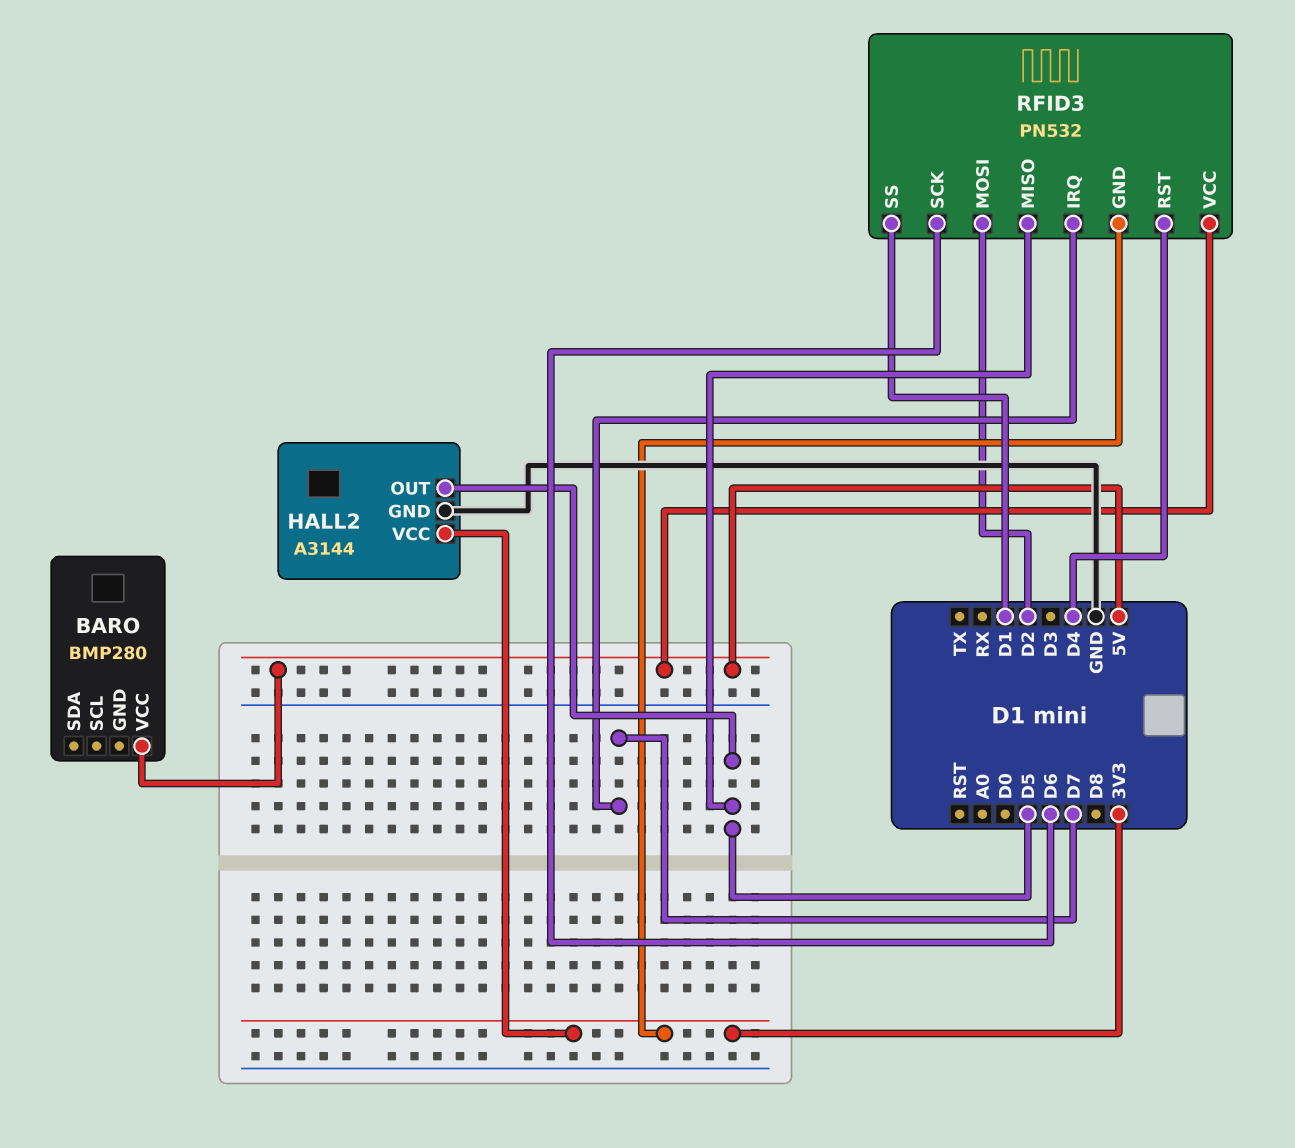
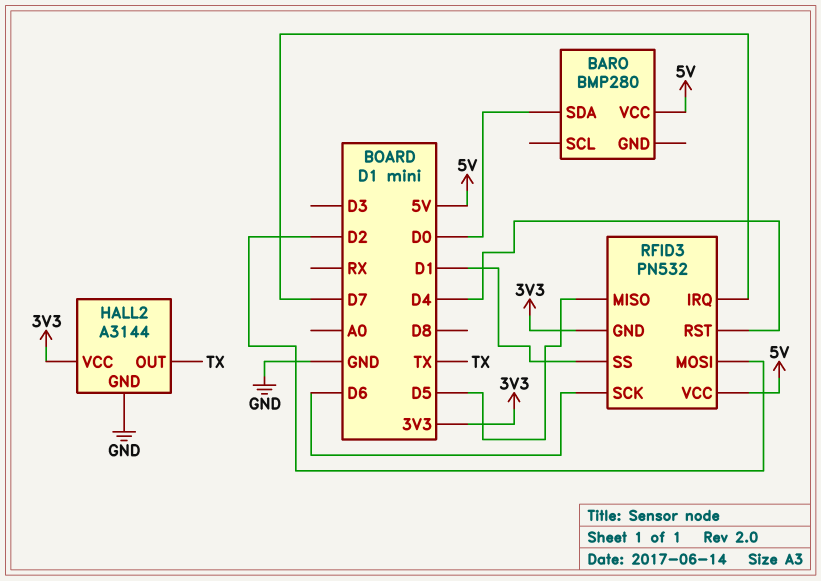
BARO pin SDA: none -> D0
HALL2 pin OUT: D5 -> TX

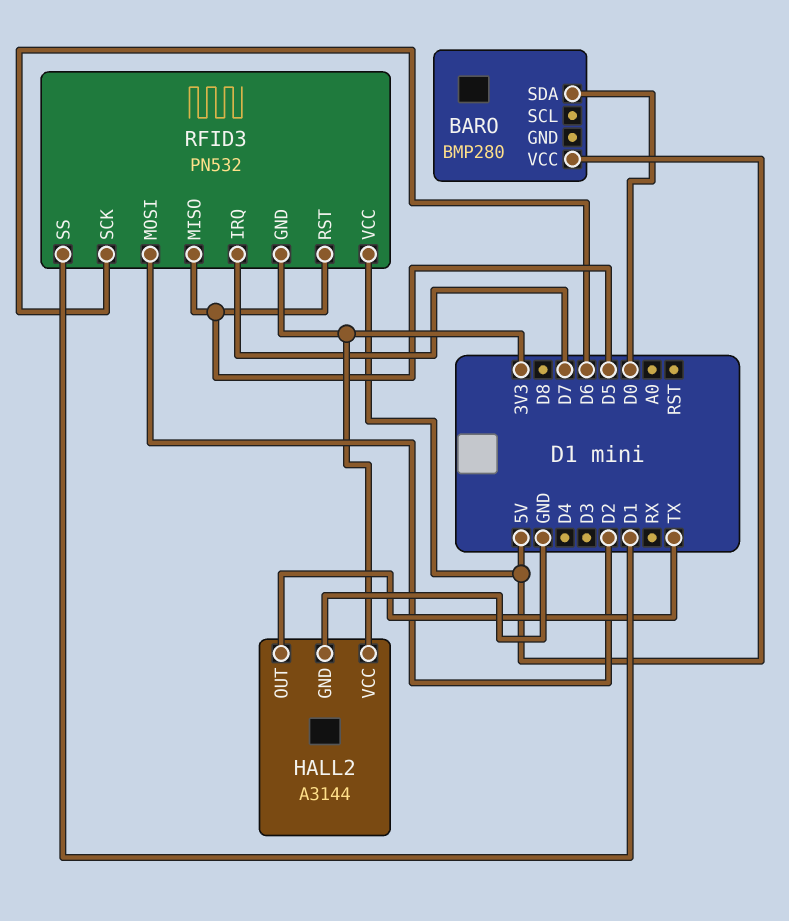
RFID3 pin RST: D4 -> D5

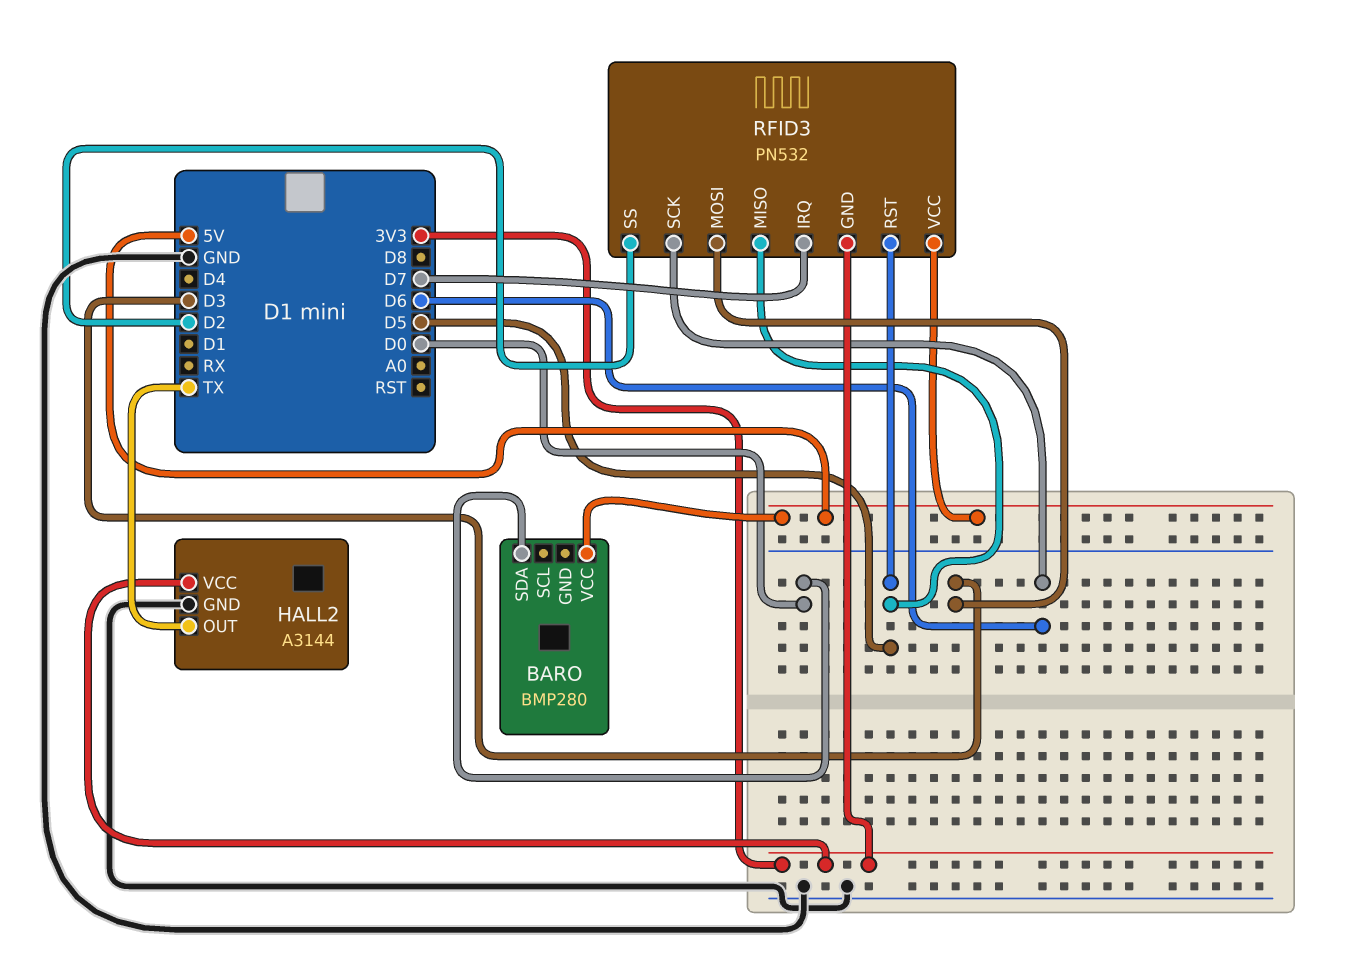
RFID3 pin MOSI: D2 -> D3
RFID3 pin SS: D1 -> D2

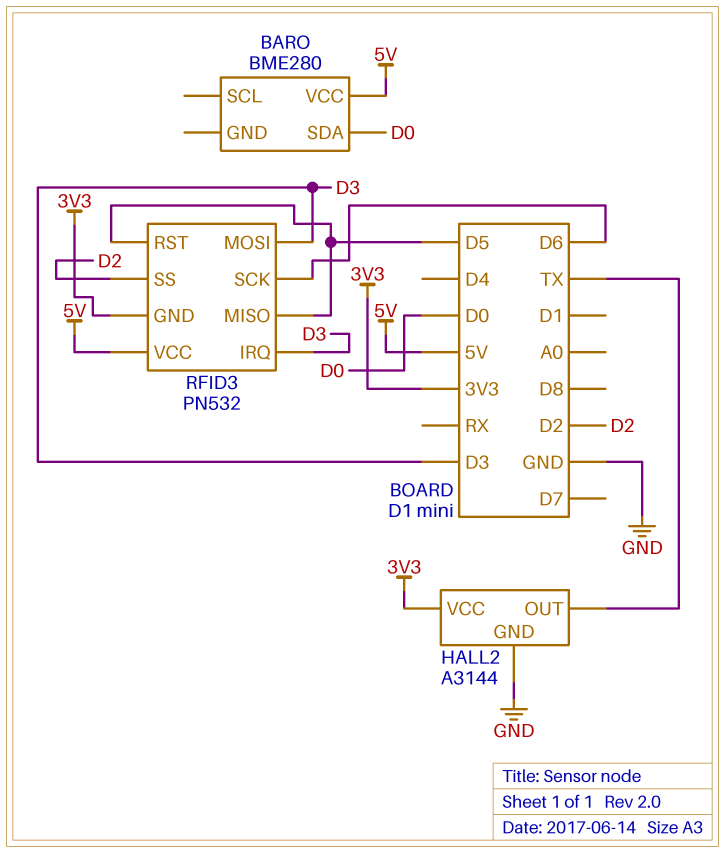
BARO: BMP280 -> BME280
RFID3 pin IRQ: D7 -> D3

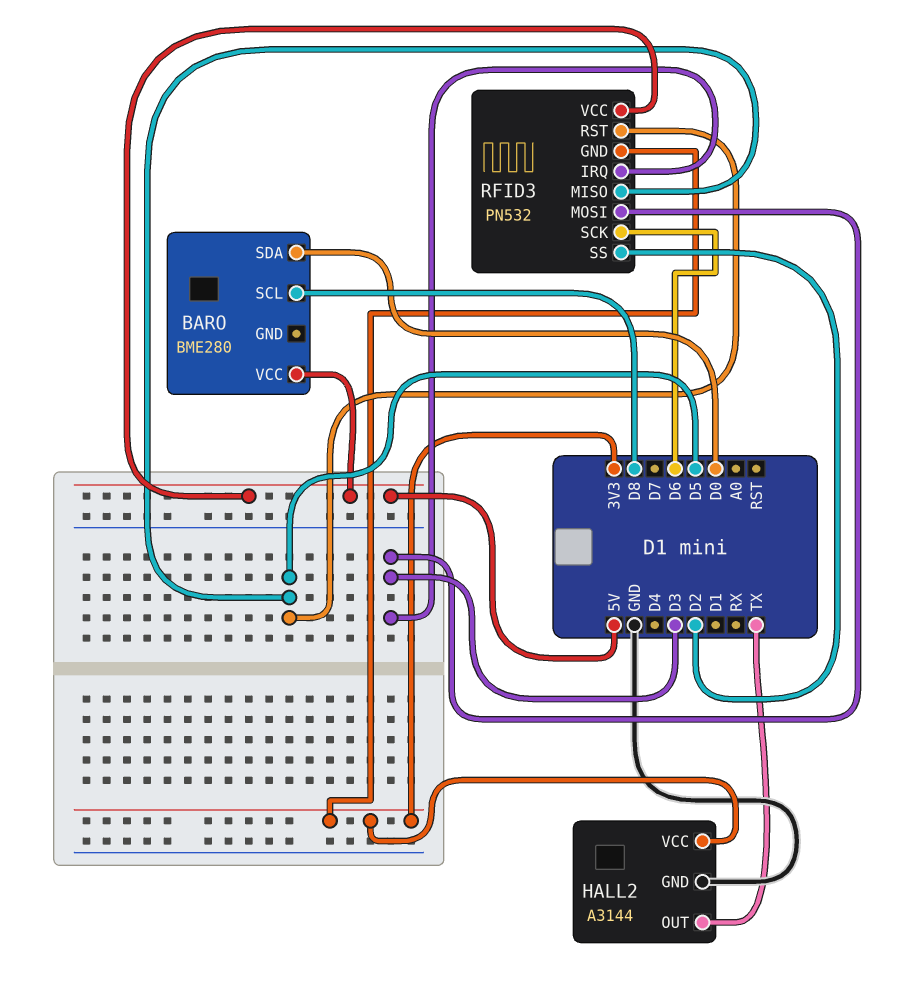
BARO pin SCL: none -> D8

